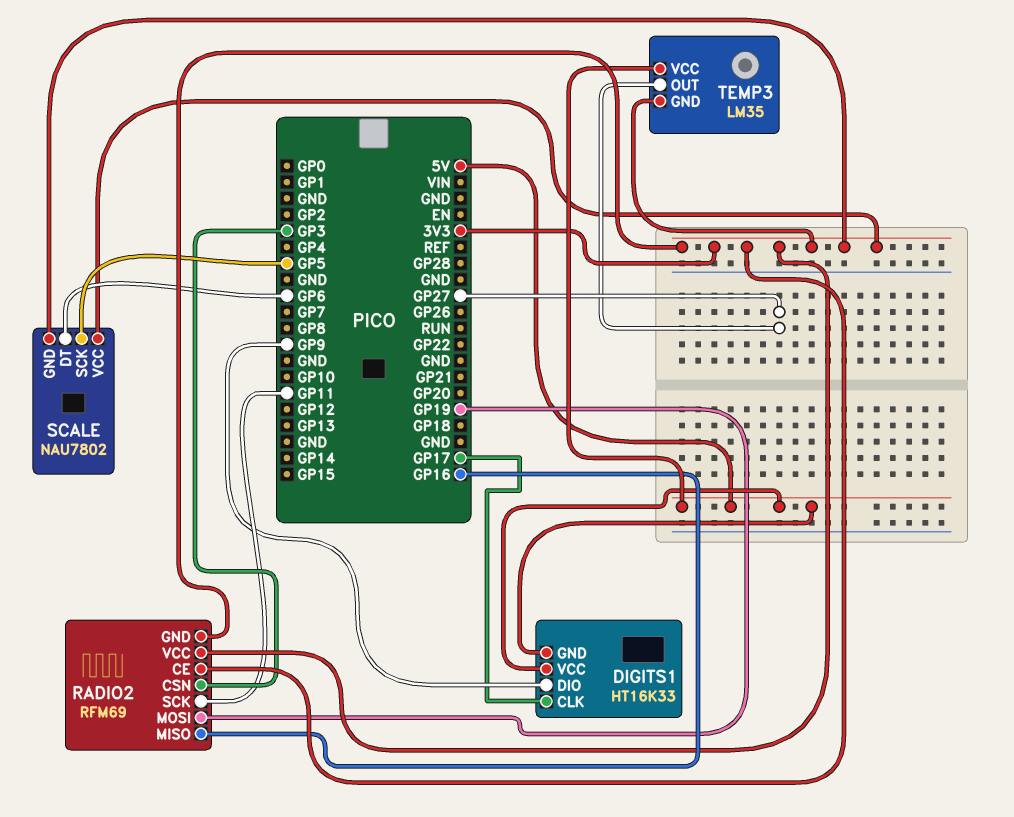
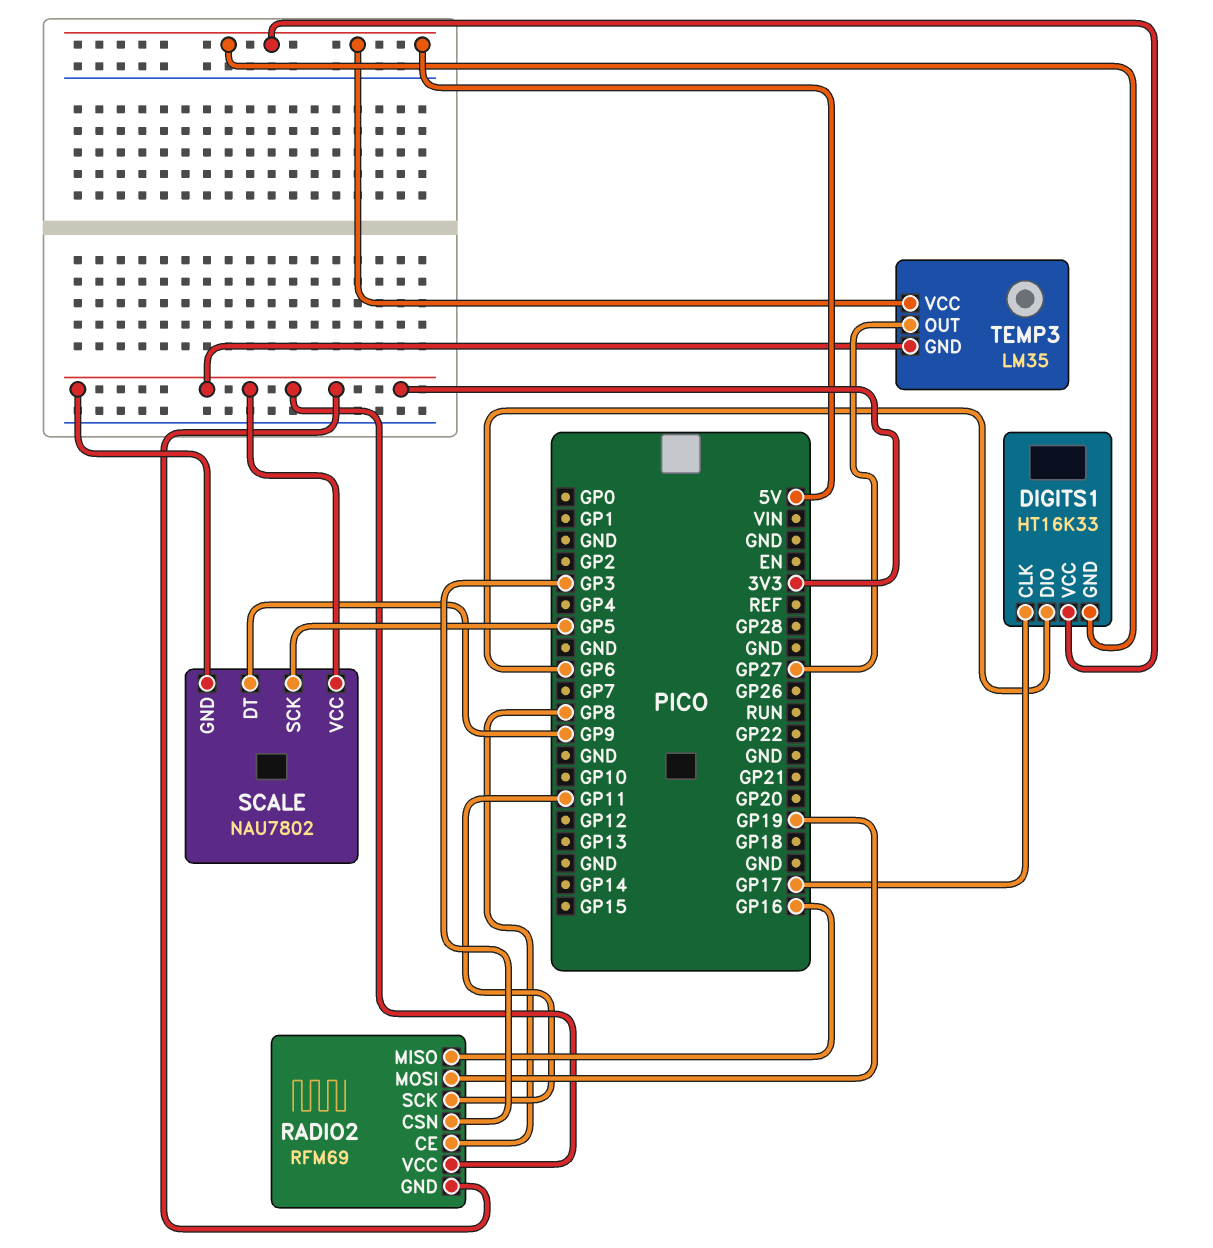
DIGITS1 pin DIO: GP9 -> GP6
RADIO2 pin CE: 3V3 -> GP8
SCALE pin DT: GP6 -> GP9

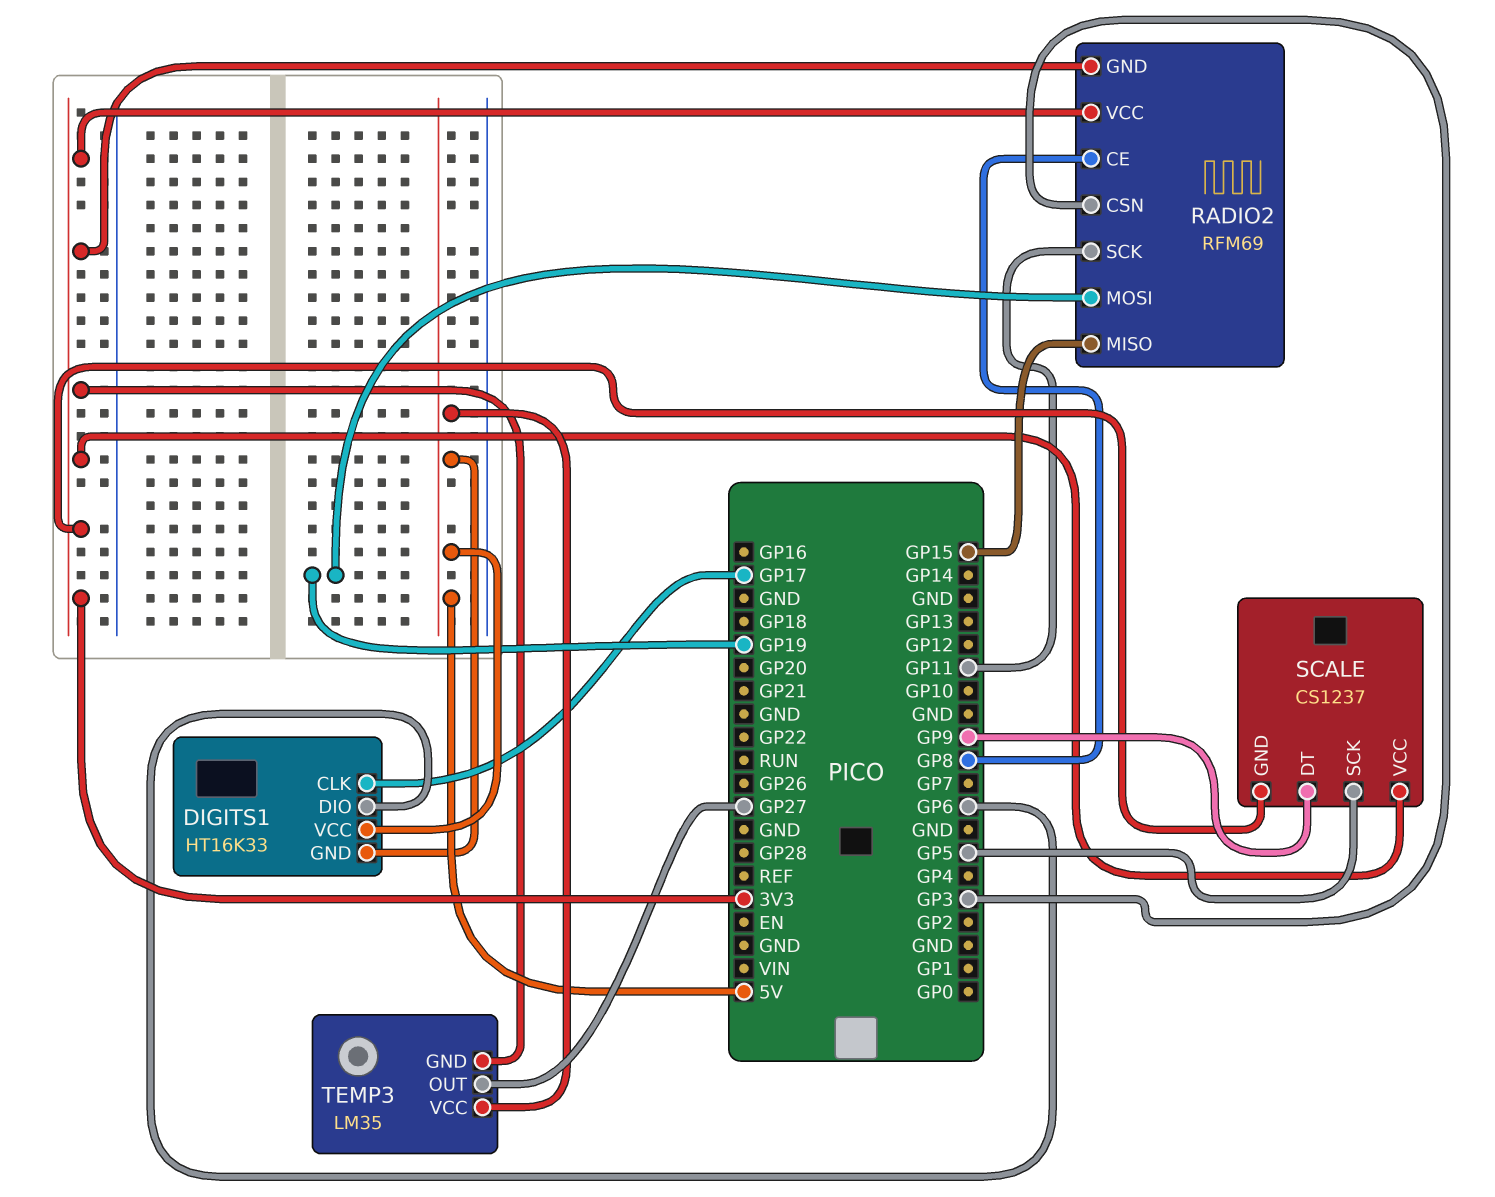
RADIO2 pin MISO: GP16 -> GP15
SCALE: NAU7802 -> CS1237

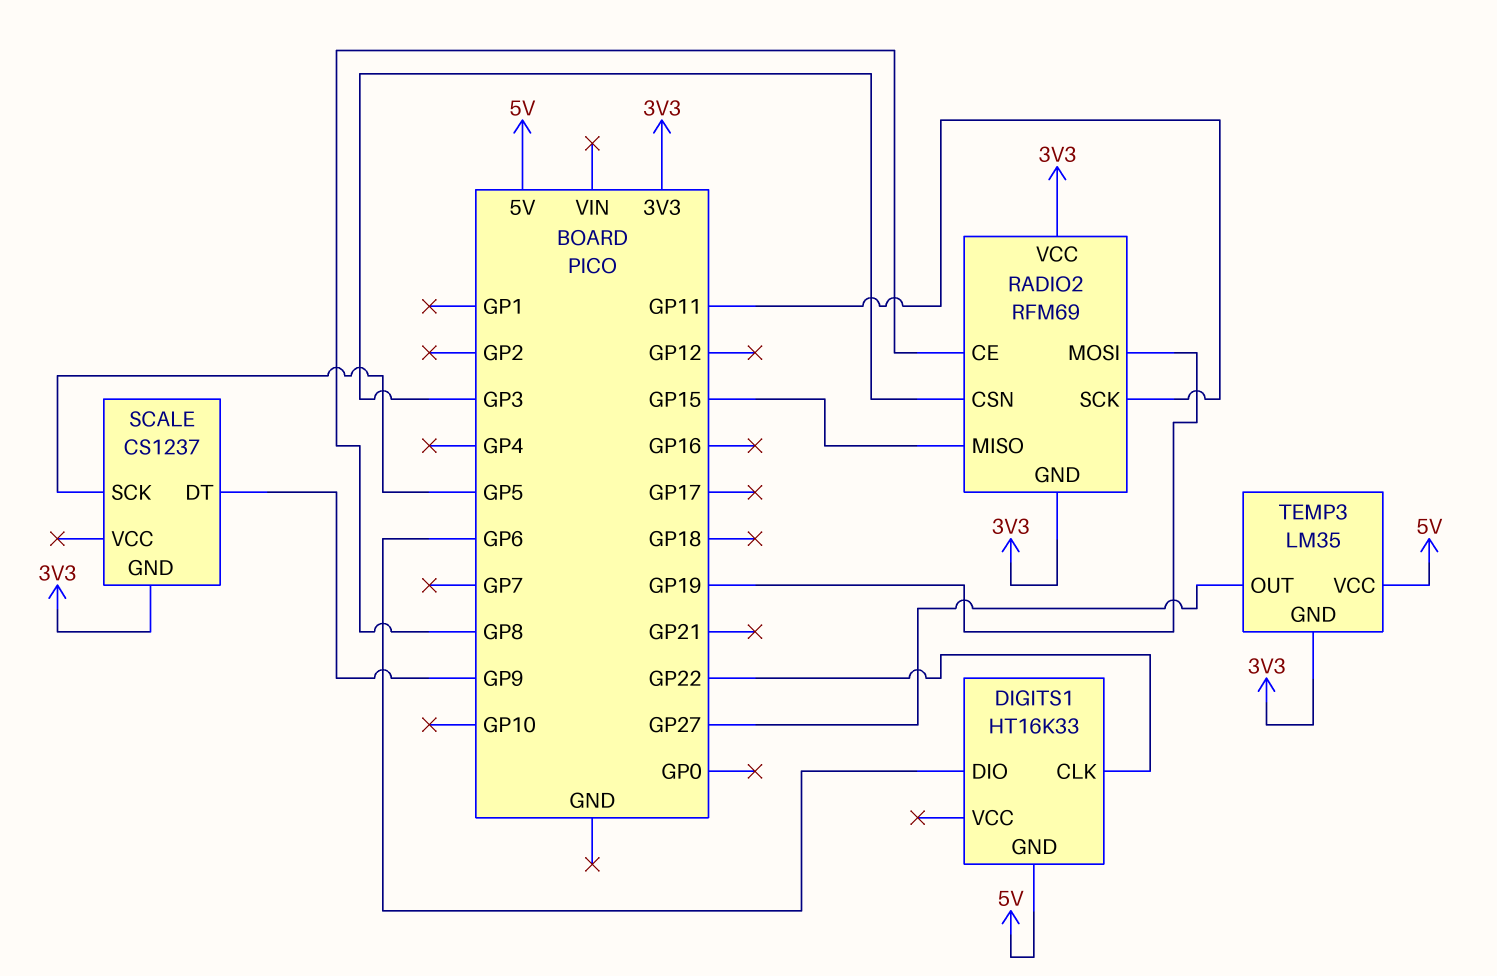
DIGITS1 pin CLK: GP17 -> GP22
DIGITS1 pin VCC: 5V -> none
SCALE pin VCC: 3V3 -> none

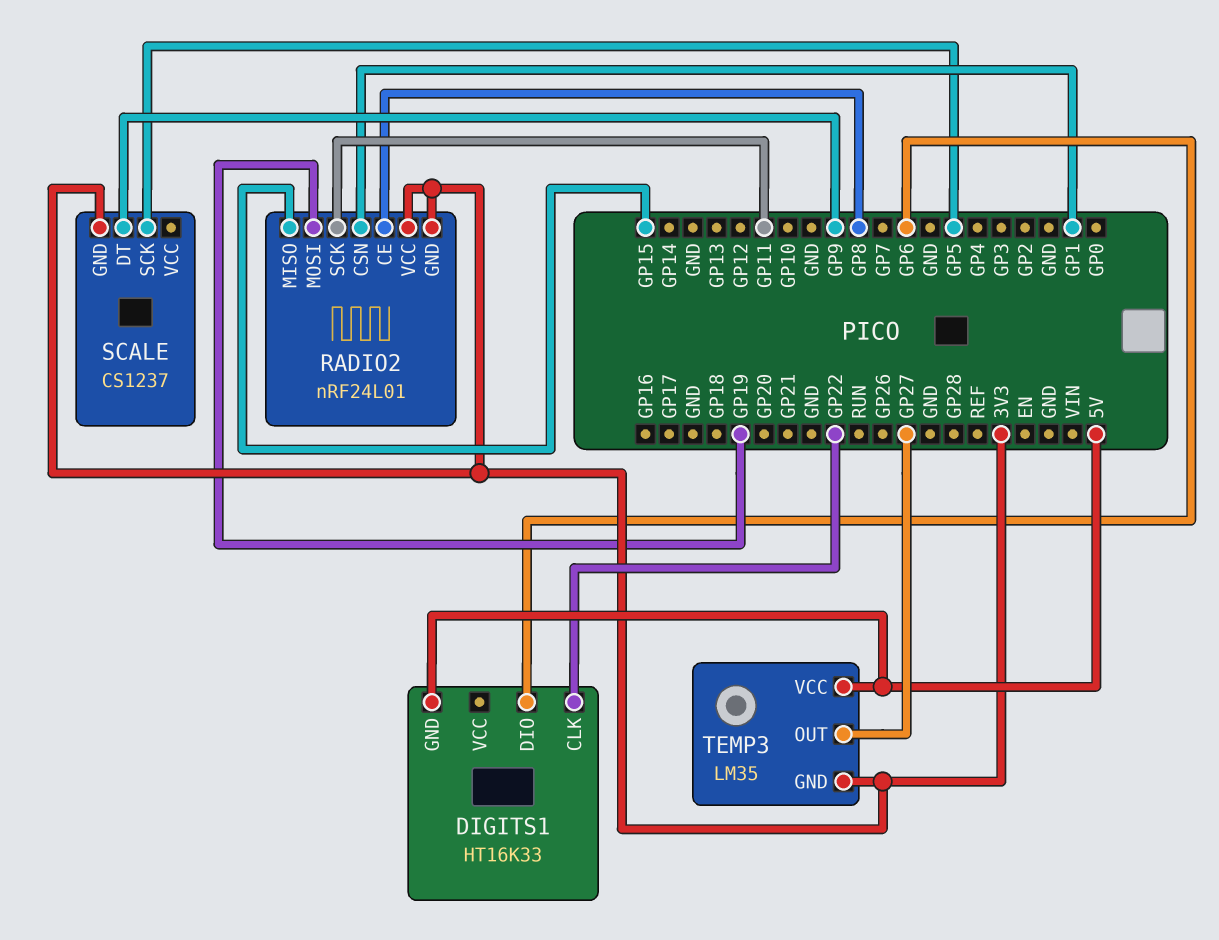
RADIO2: RFM69 -> nRF24L01
RADIO2 pin CSN: GP3 -> GP1

